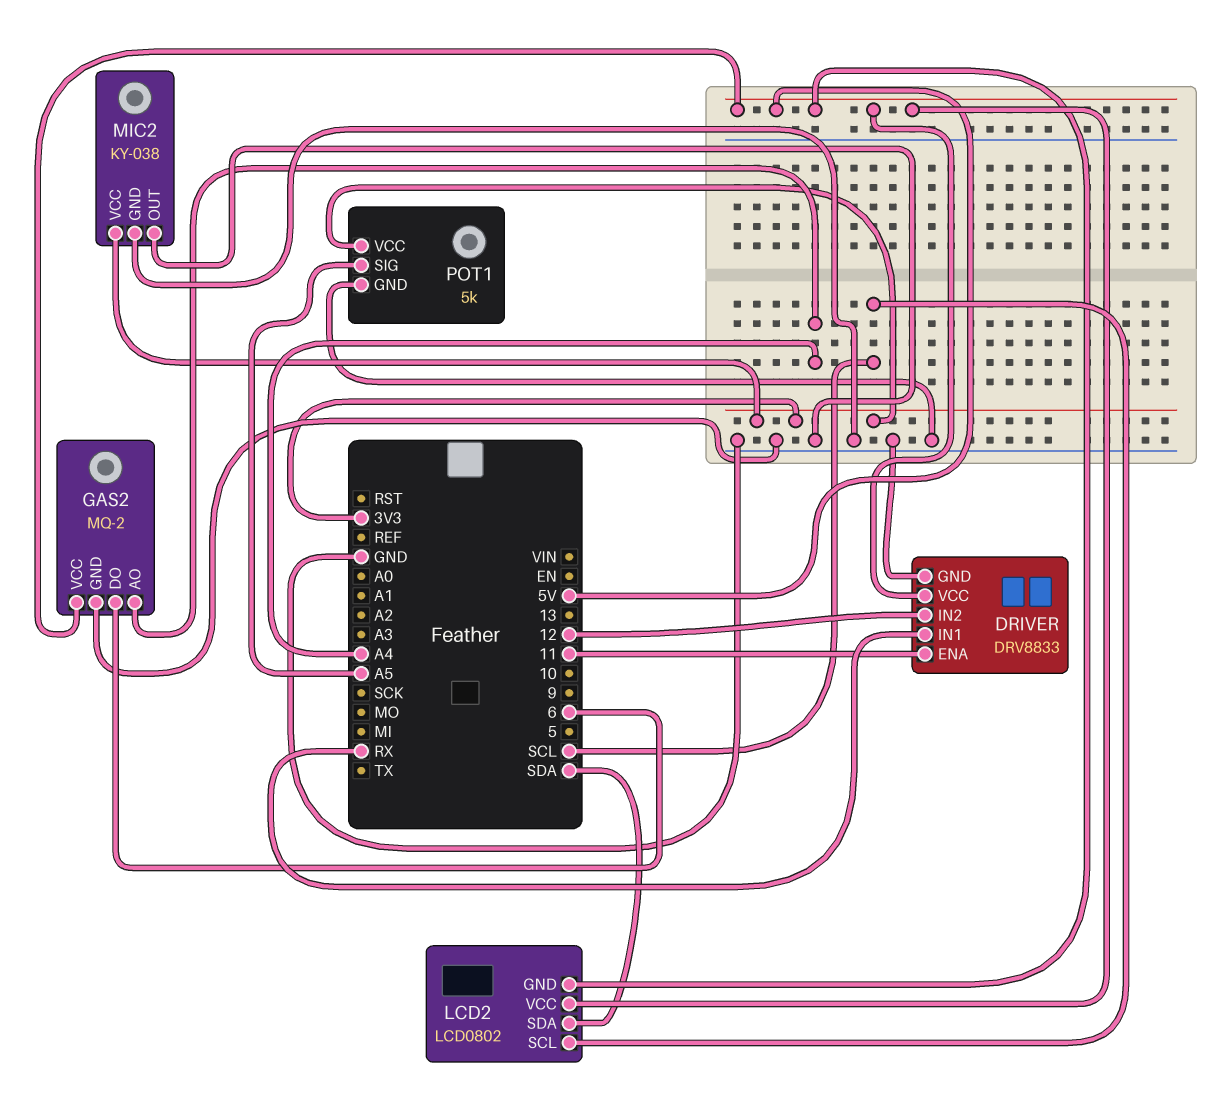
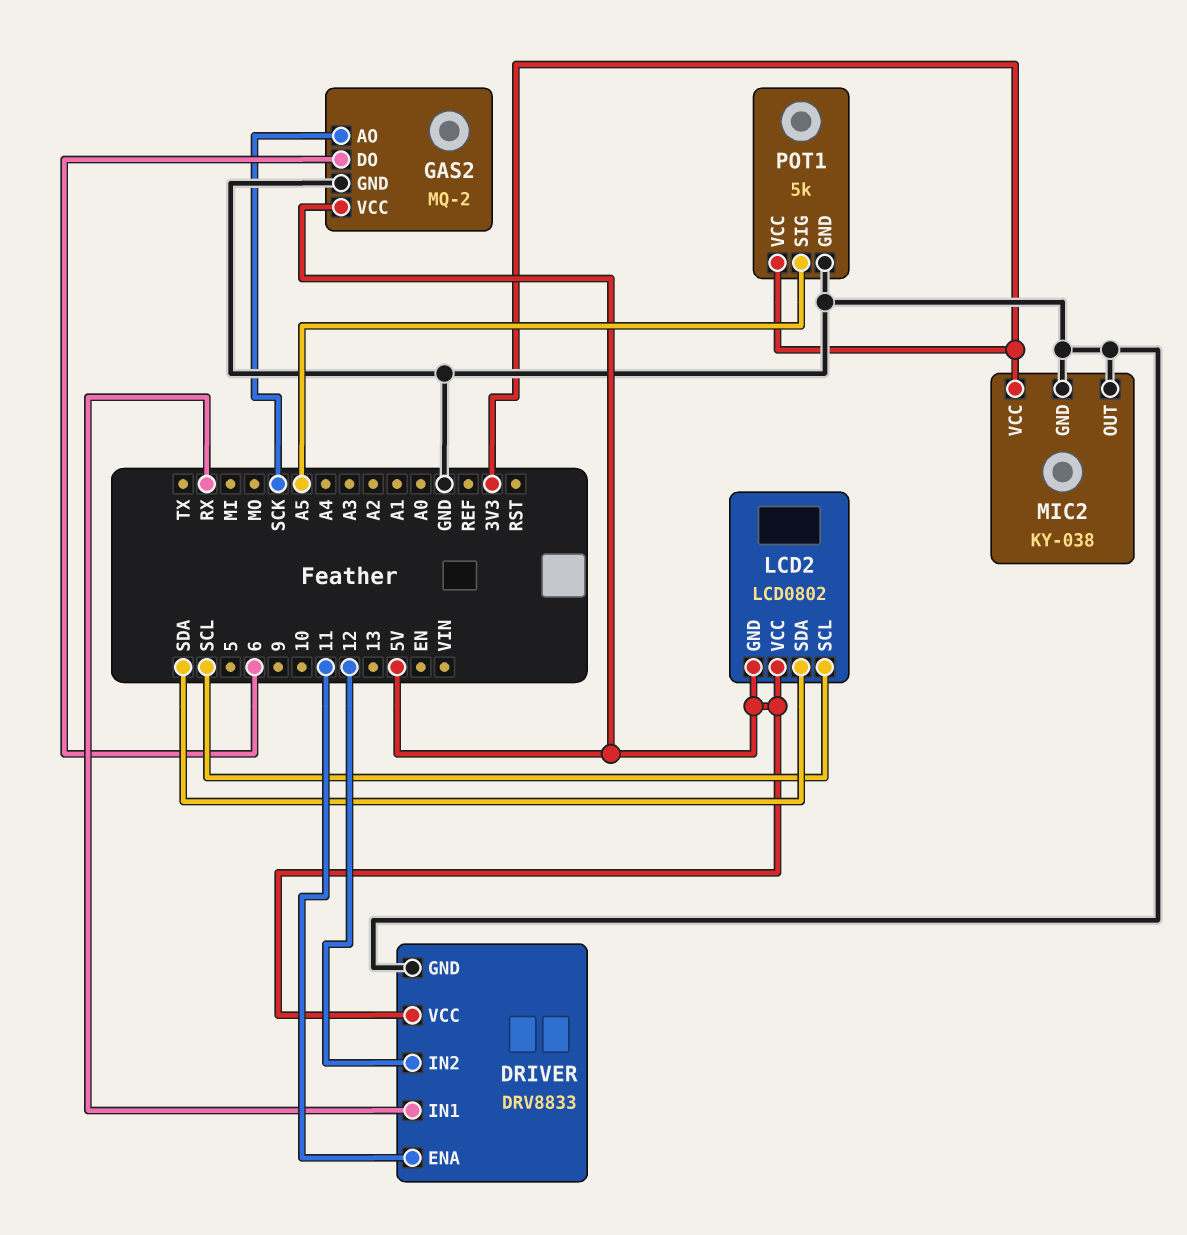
GAS2 pin AO: A4 -> SCK

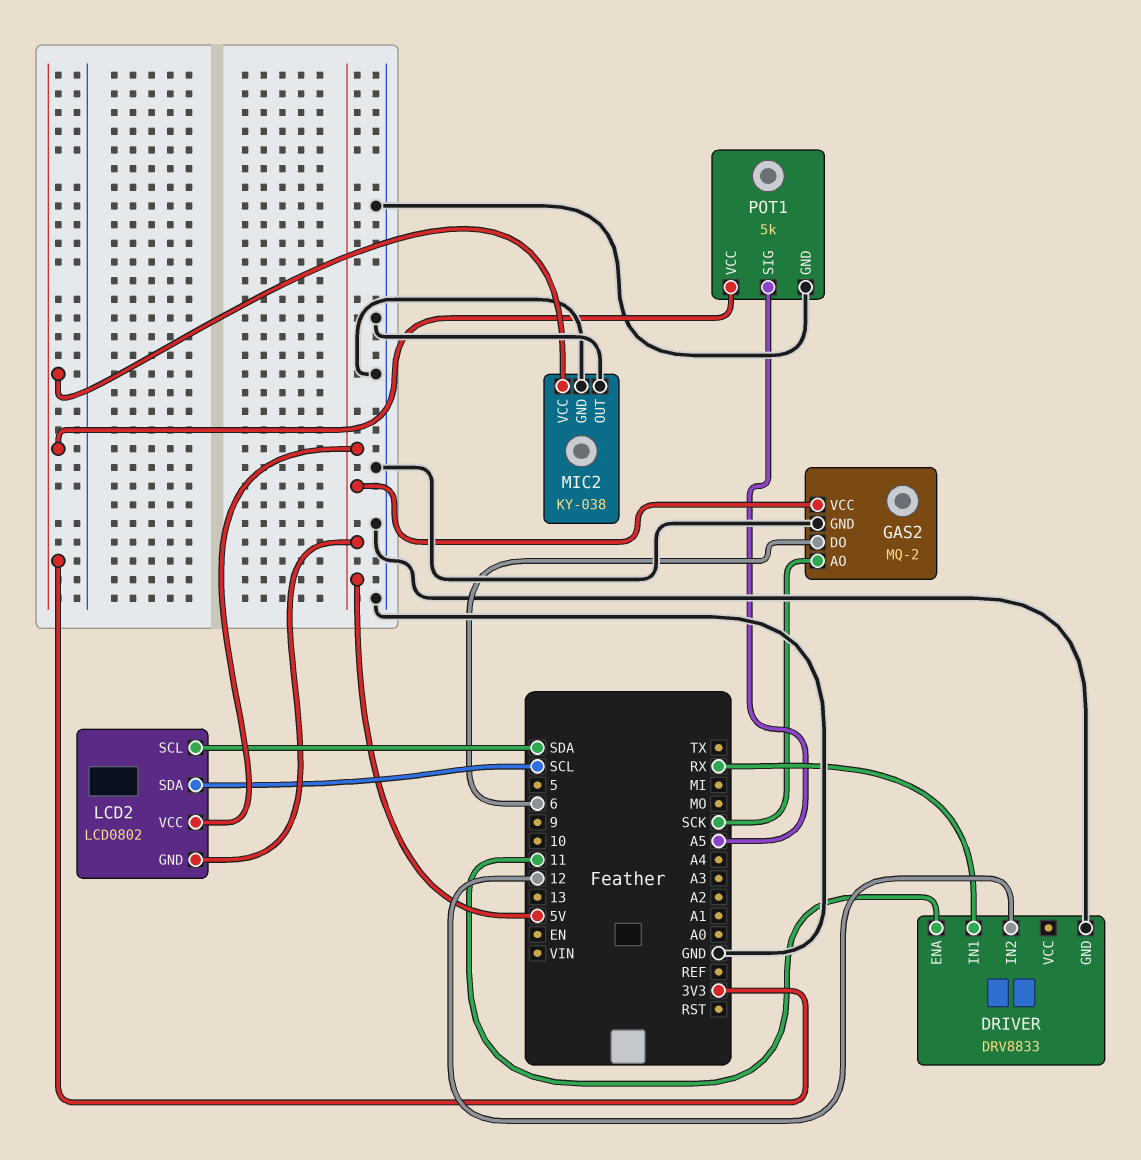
DRIVER pin VCC: 5V -> none
LCD2 pin SCL: SCL -> SDA
LCD2 pin SDA: SDA -> SCL

